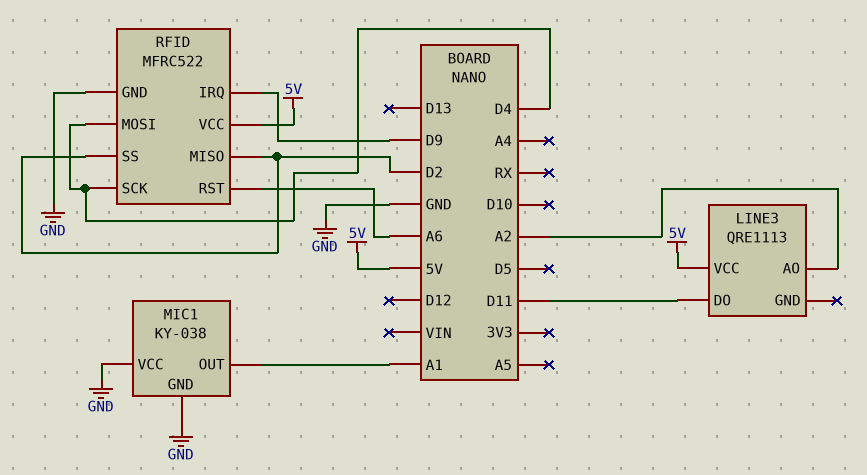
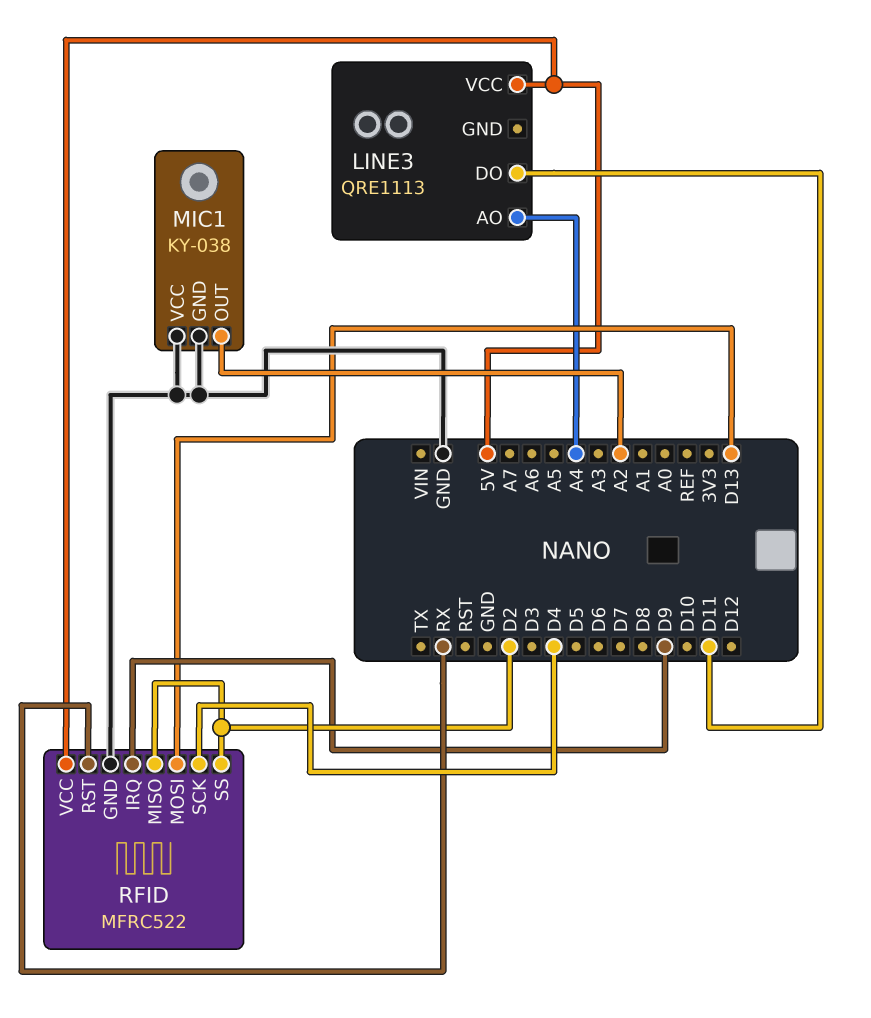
LINE3 pin AO: A2 -> A4
MIC1 pin OUT: A1 -> A2
RFID pin MOSI: D4 -> D13
RFID pin RST: A6 -> RX

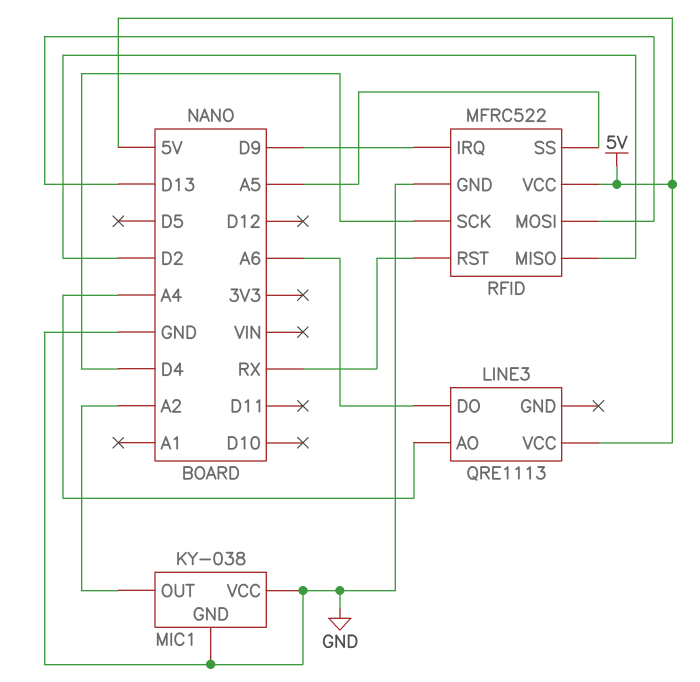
LINE3 pin DO: D11 -> A6
RFID pin SS: D2 -> A5

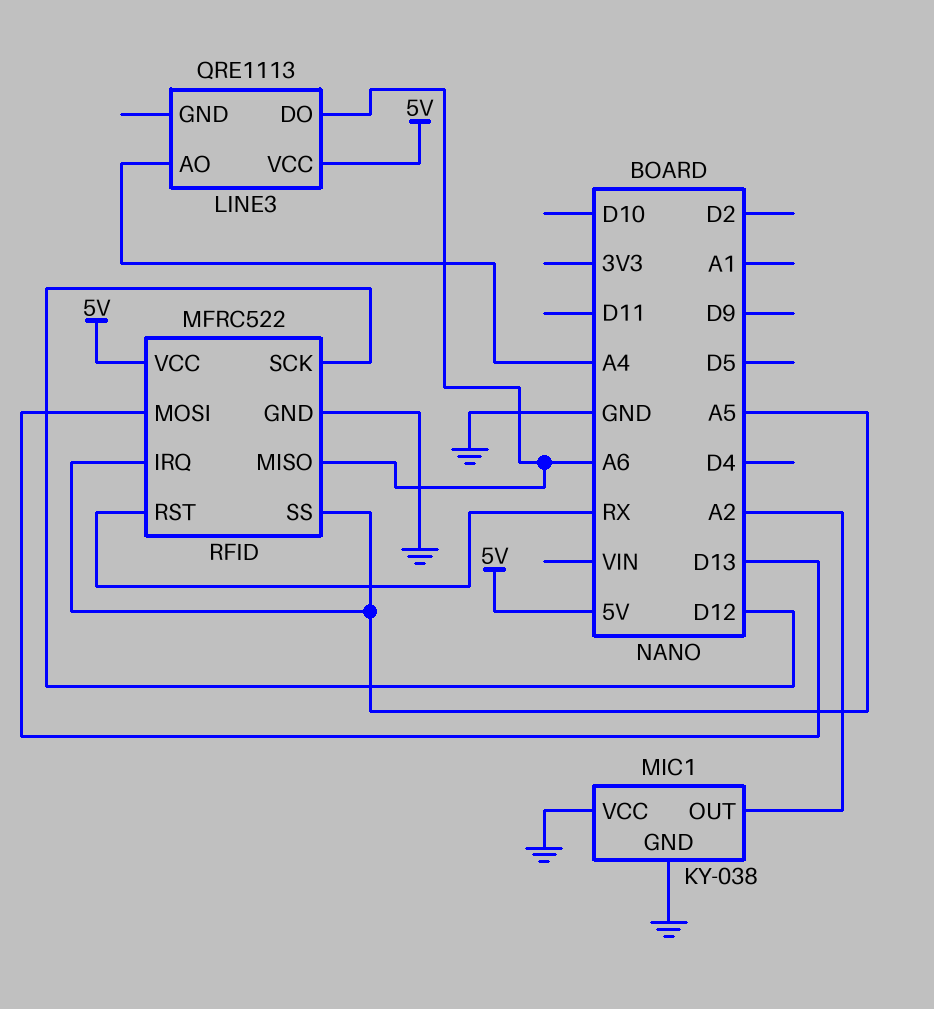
RFID pin IRQ: D9 -> A5
RFID pin MISO: D2 -> A6
RFID pin SCK: D4 -> D12

